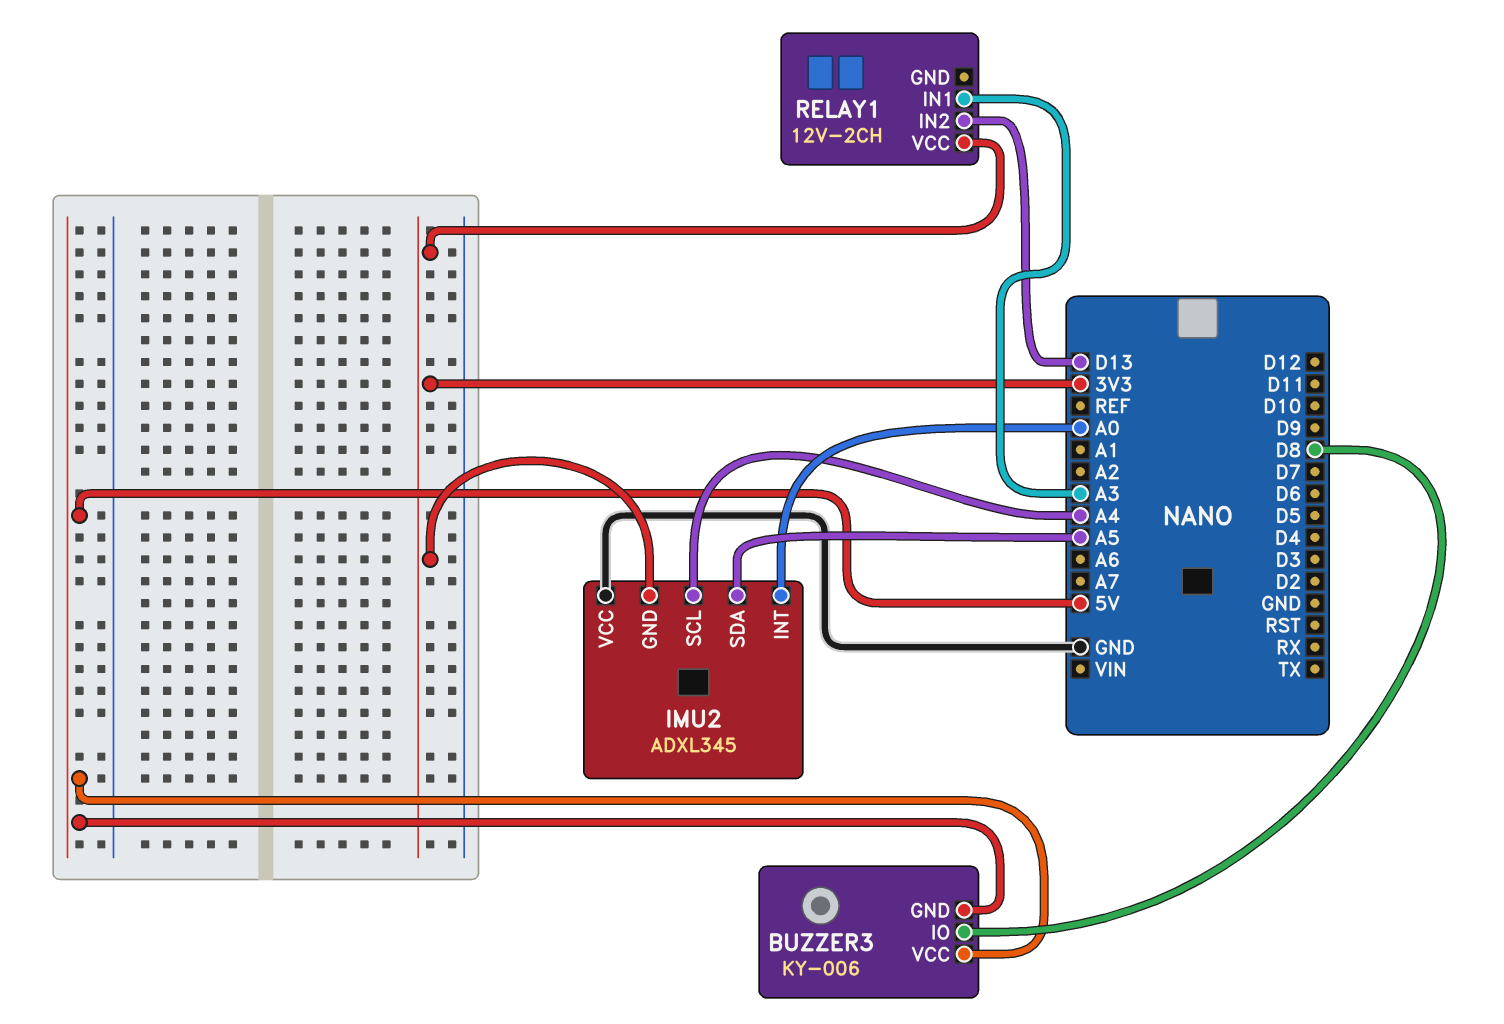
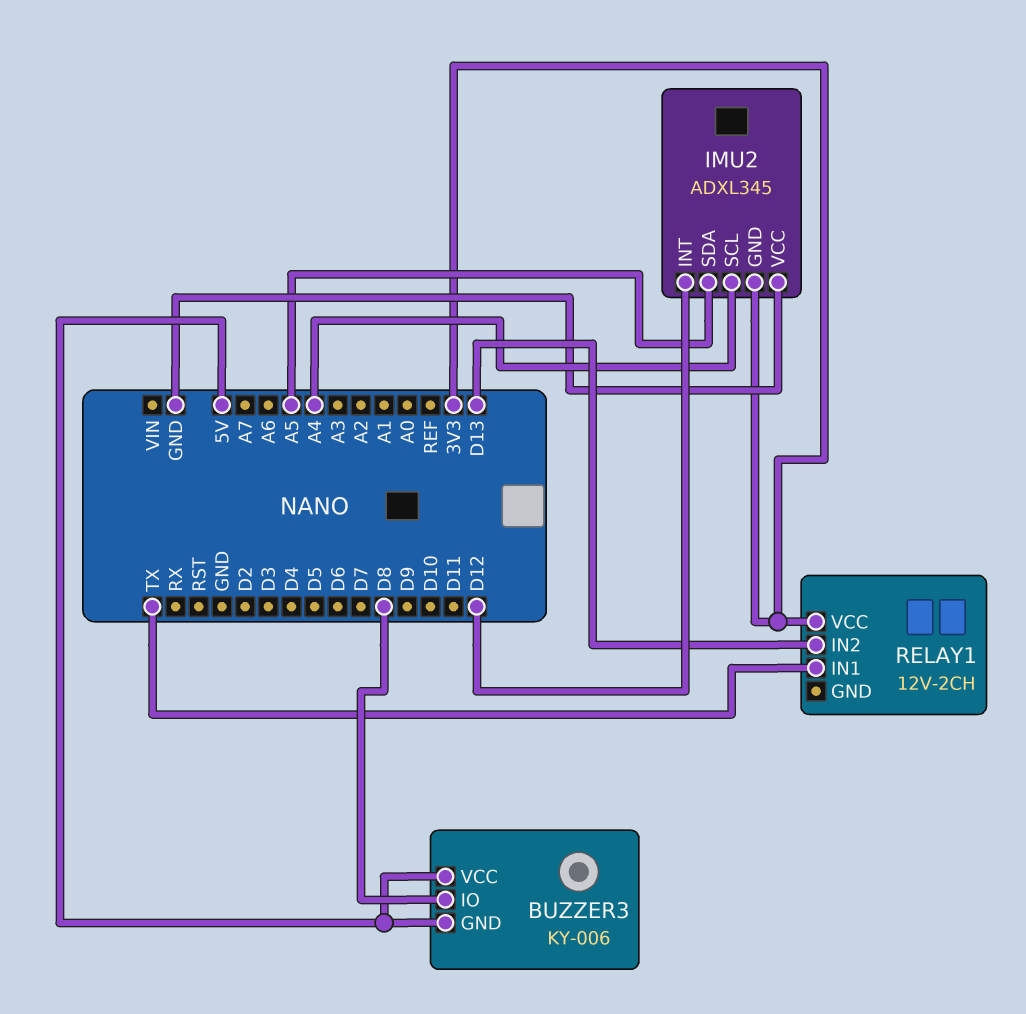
IMU2 pin INT: A0 -> D12
RELAY1 pin IN1: A3 -> TX

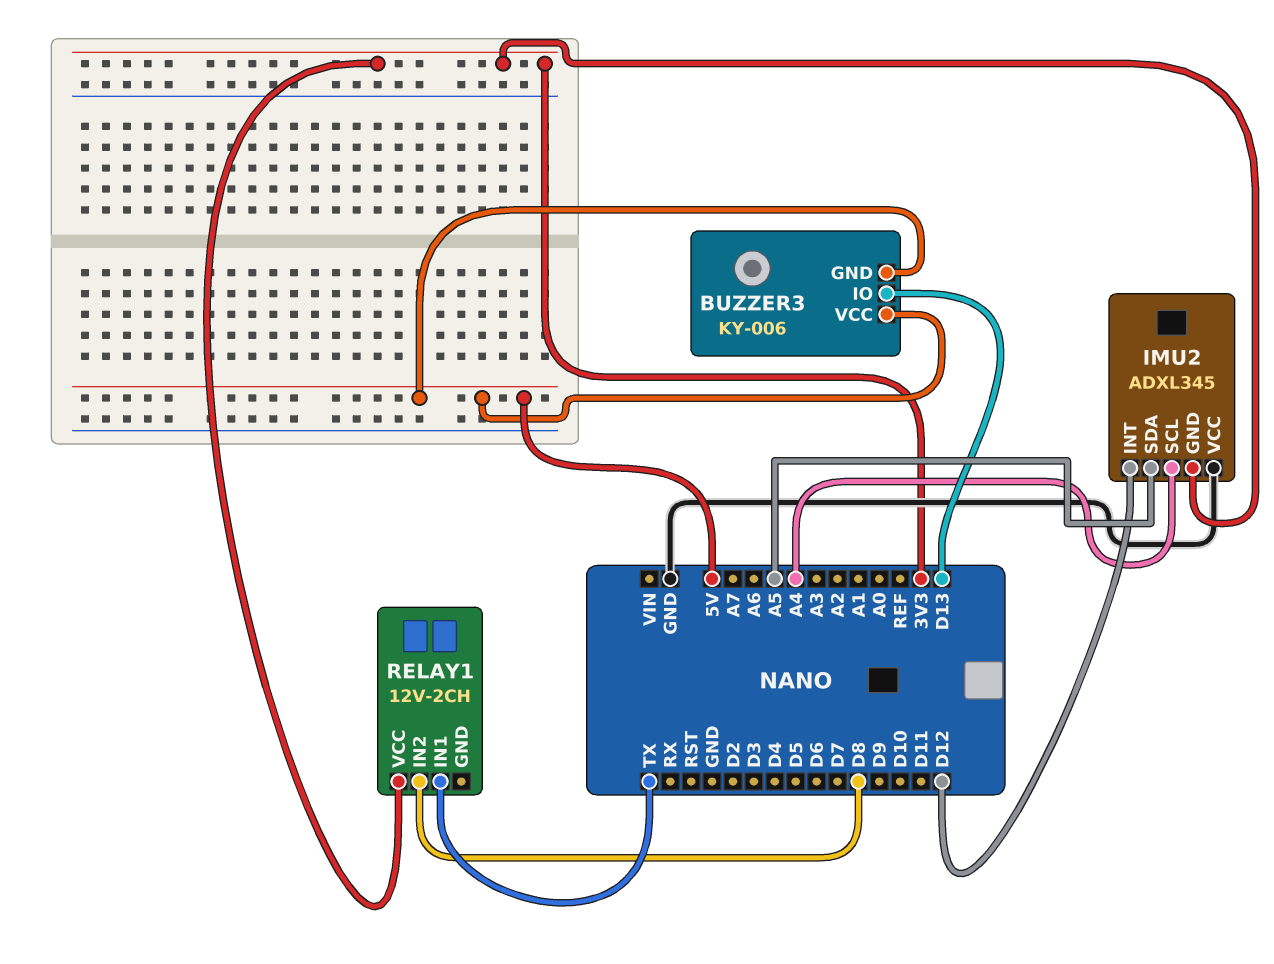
BUZZER3 pin IO: D8 -> D13
RELAY1 pin IN2: D13 -> D8

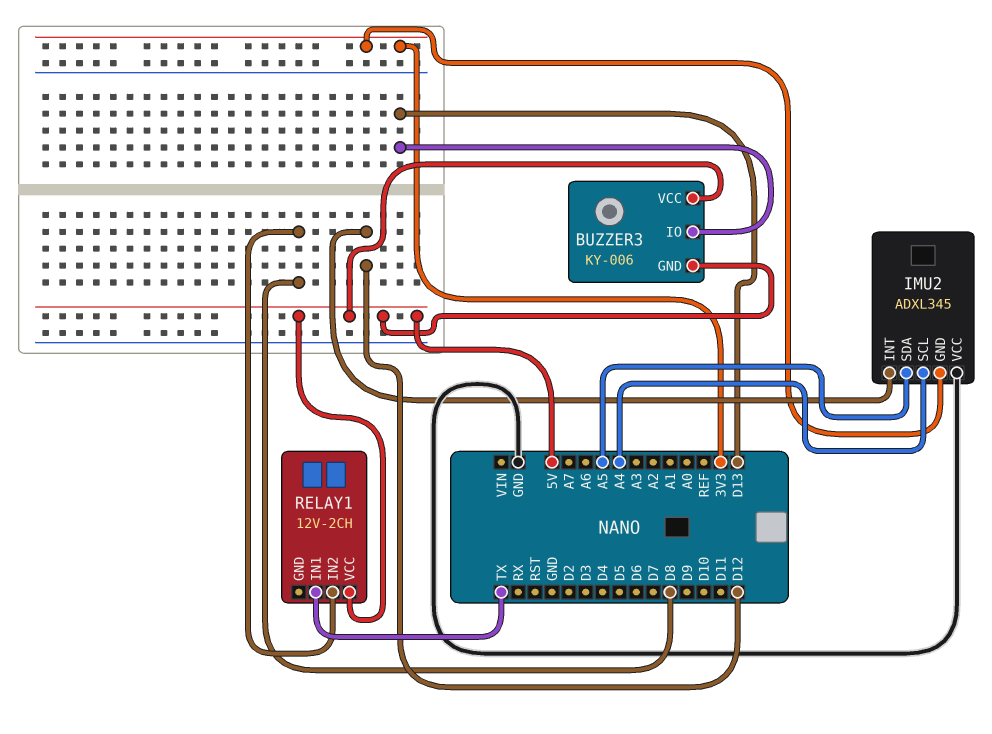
RELAY1 pin VCC: 3V3 -> 5V

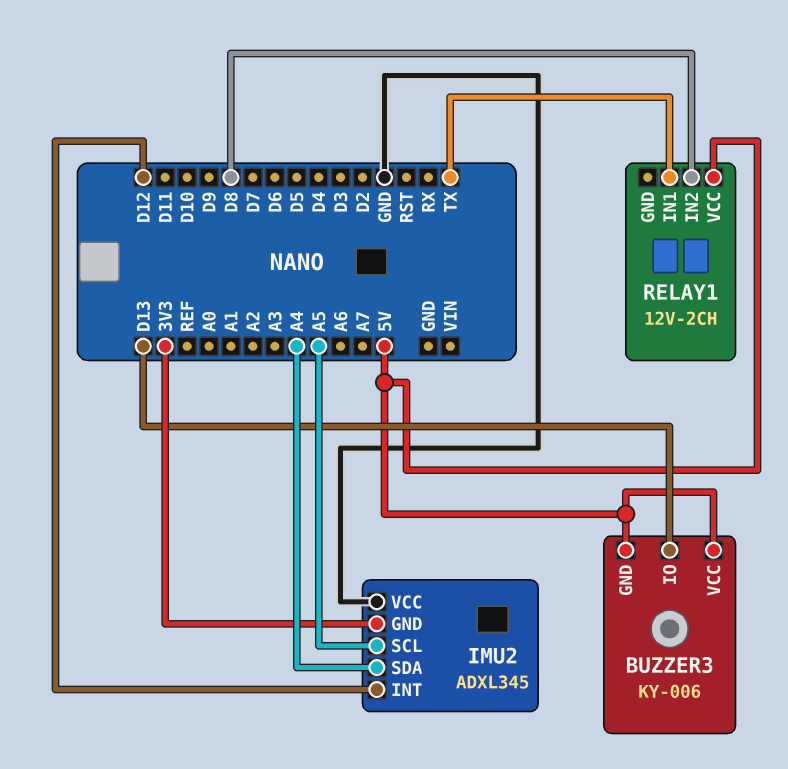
IMU2 pin SCL: A4 -> A5
IMU2 pin SDA: A5 -> A4

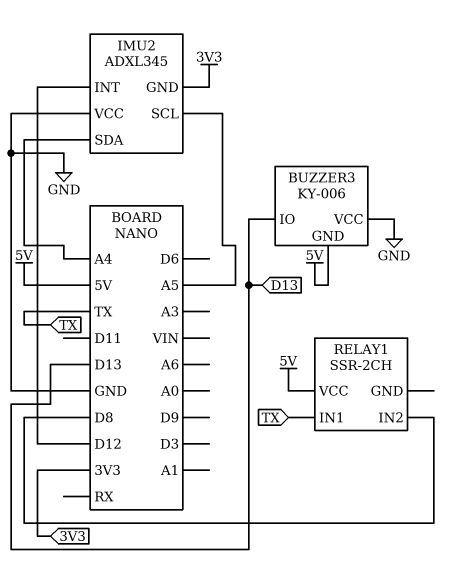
BUZZER3 pin VCC: 5V -> GND
RELAY1: 12V-2CH -> SSR-2CH

